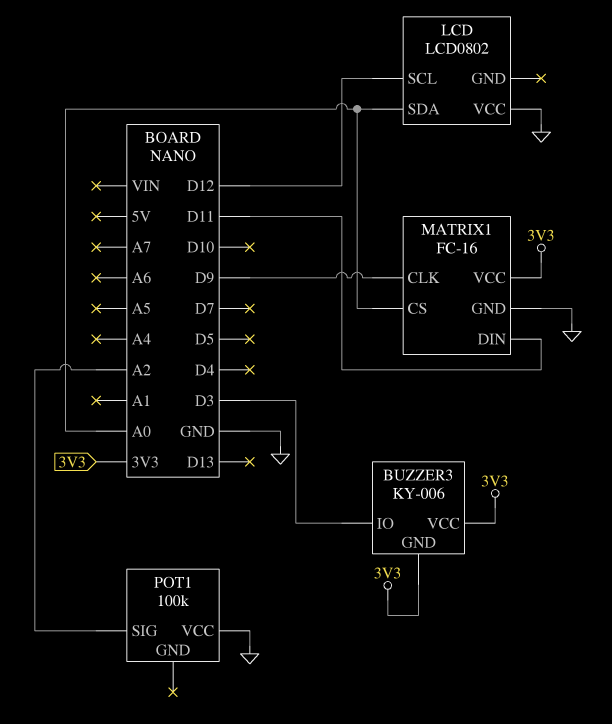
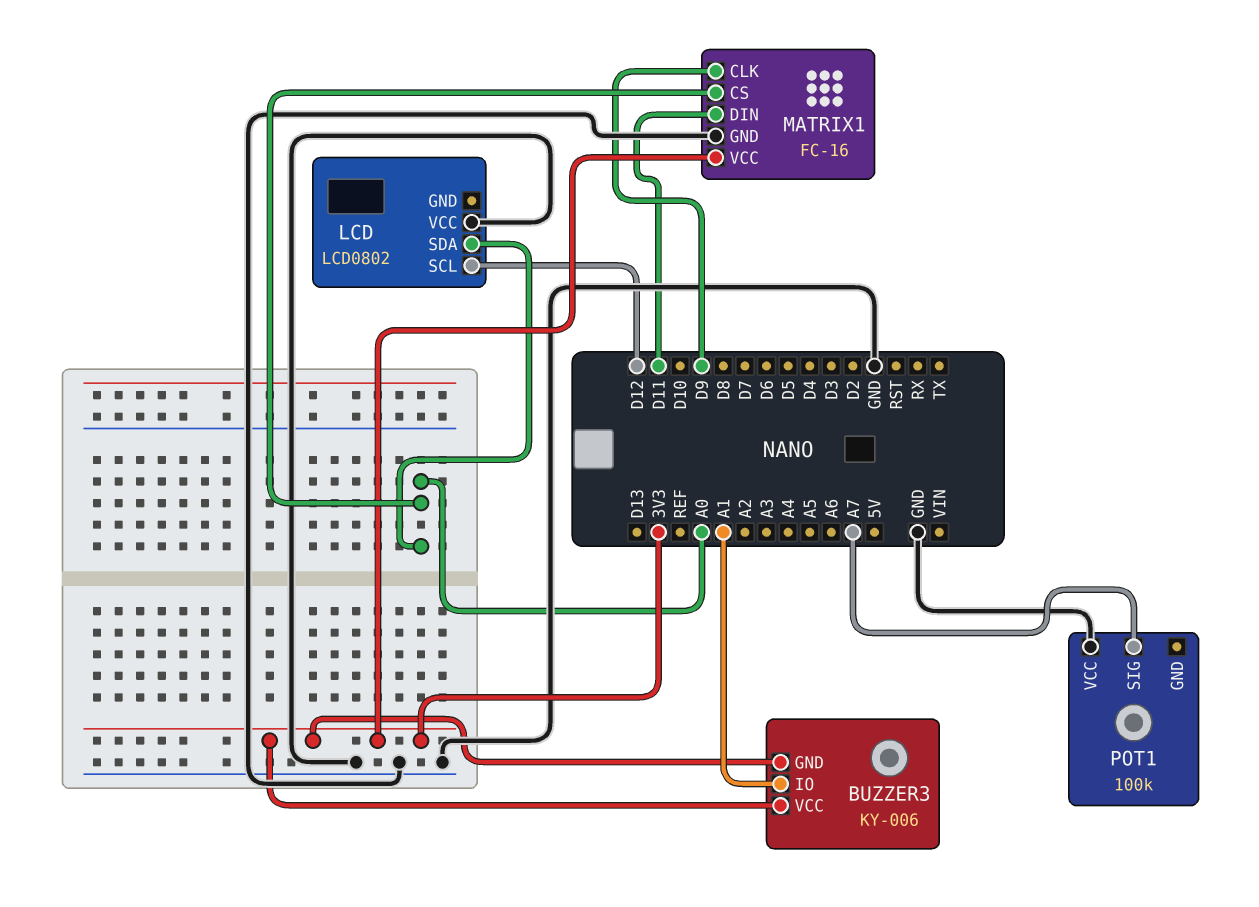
BUZZER3 pin IO: D3 -> A1
POT1 pin SIG: A2 -> A7

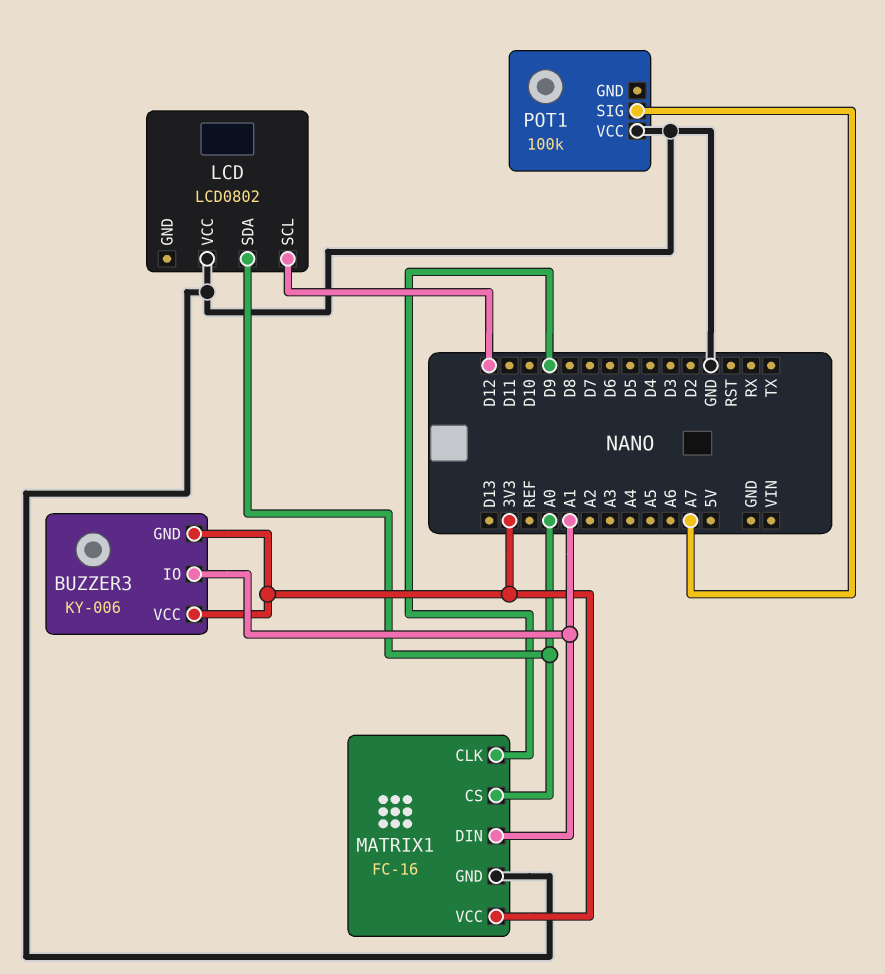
MATRIX1 pin DIN: D11 -> A1

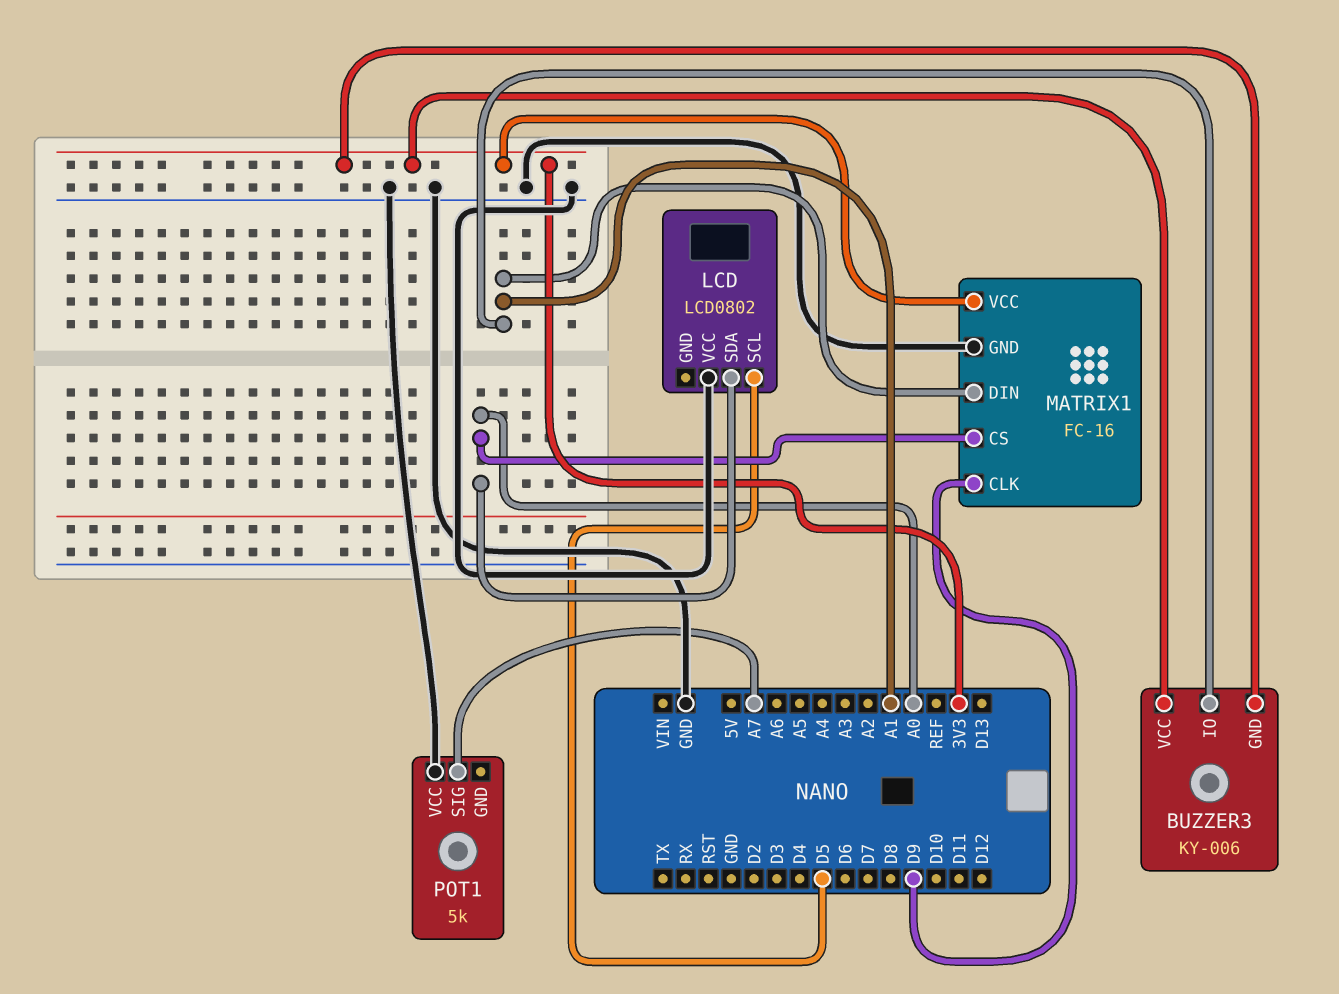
LCD pin SCL: D12 -> D5
POT1: 100k -> 5k

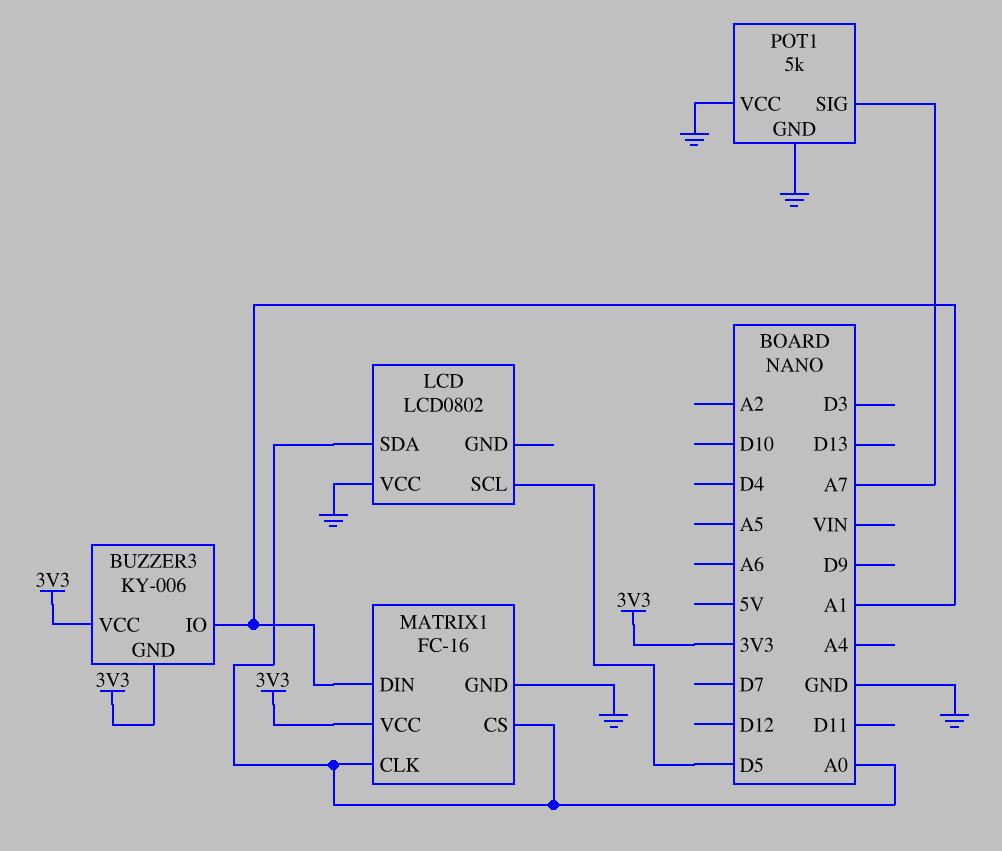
MATRIX1 pin CLK: D9 -> A0
POT1 pin GND: none -> GND

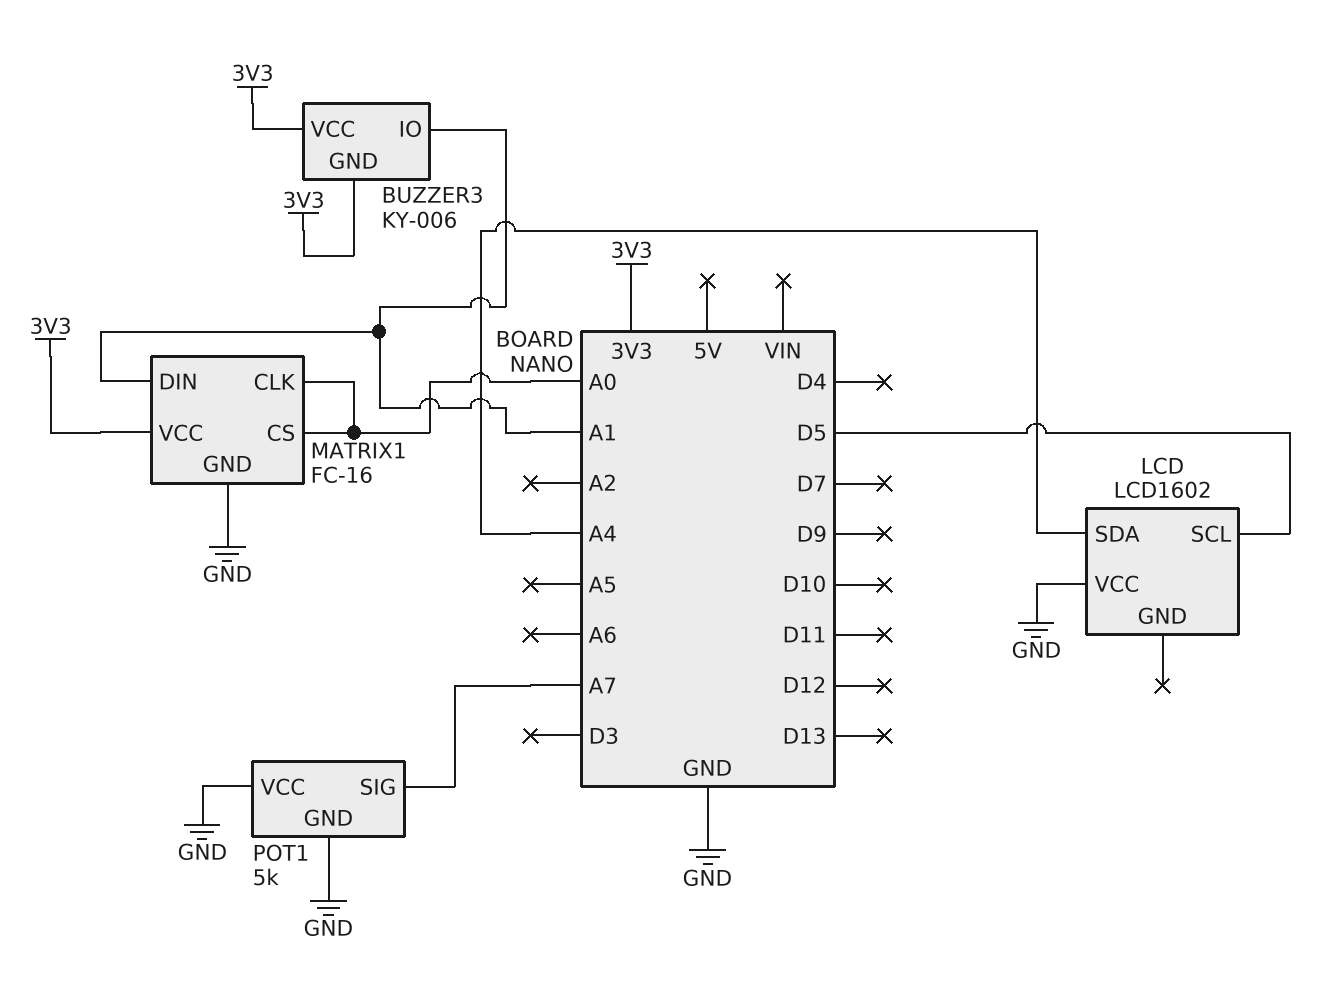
LCD: LCD0802 -> LCD1602
LCD pin SDA: A0 -> A4

